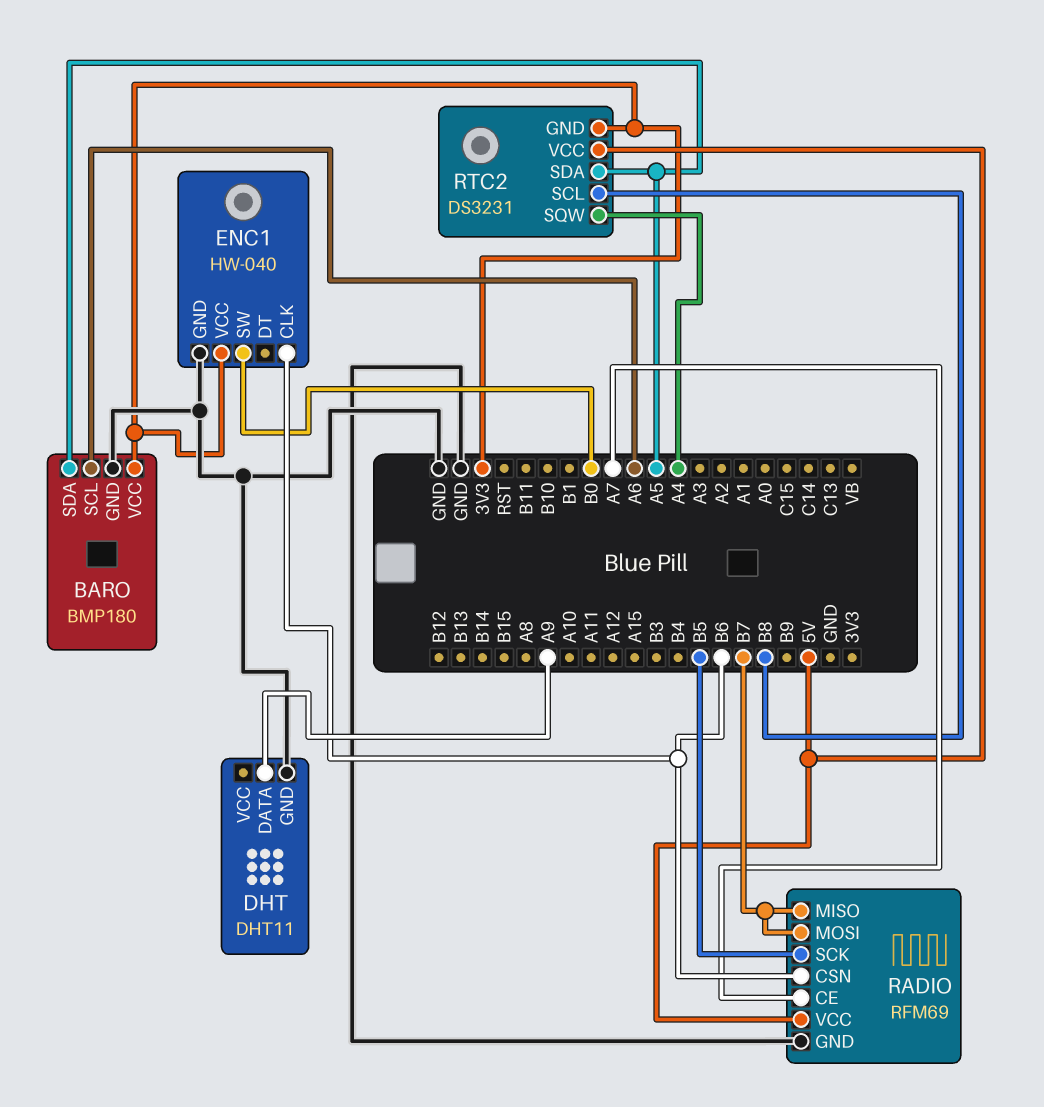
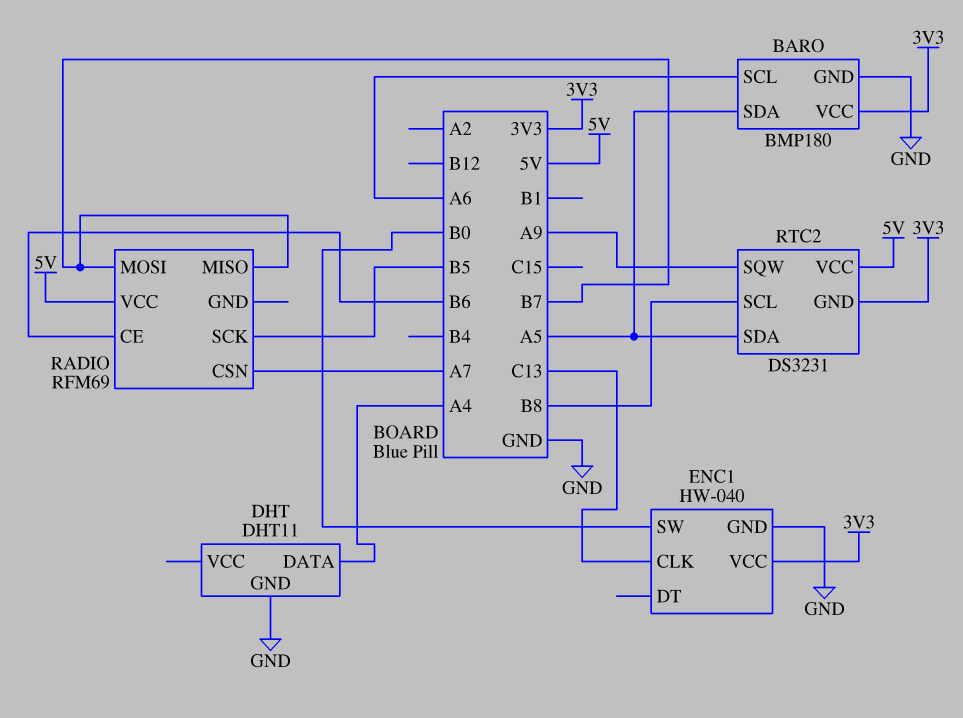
DHT pin DATA: A9 -> A4
ENC1 pin CLK: B6 -> C13
RADIO pin CE: A7 -> B6
RADIO pin CSN: B6 -> A7
RADIO pin GND: GND -> none
RTC2 pin SQW: A4 -> A9

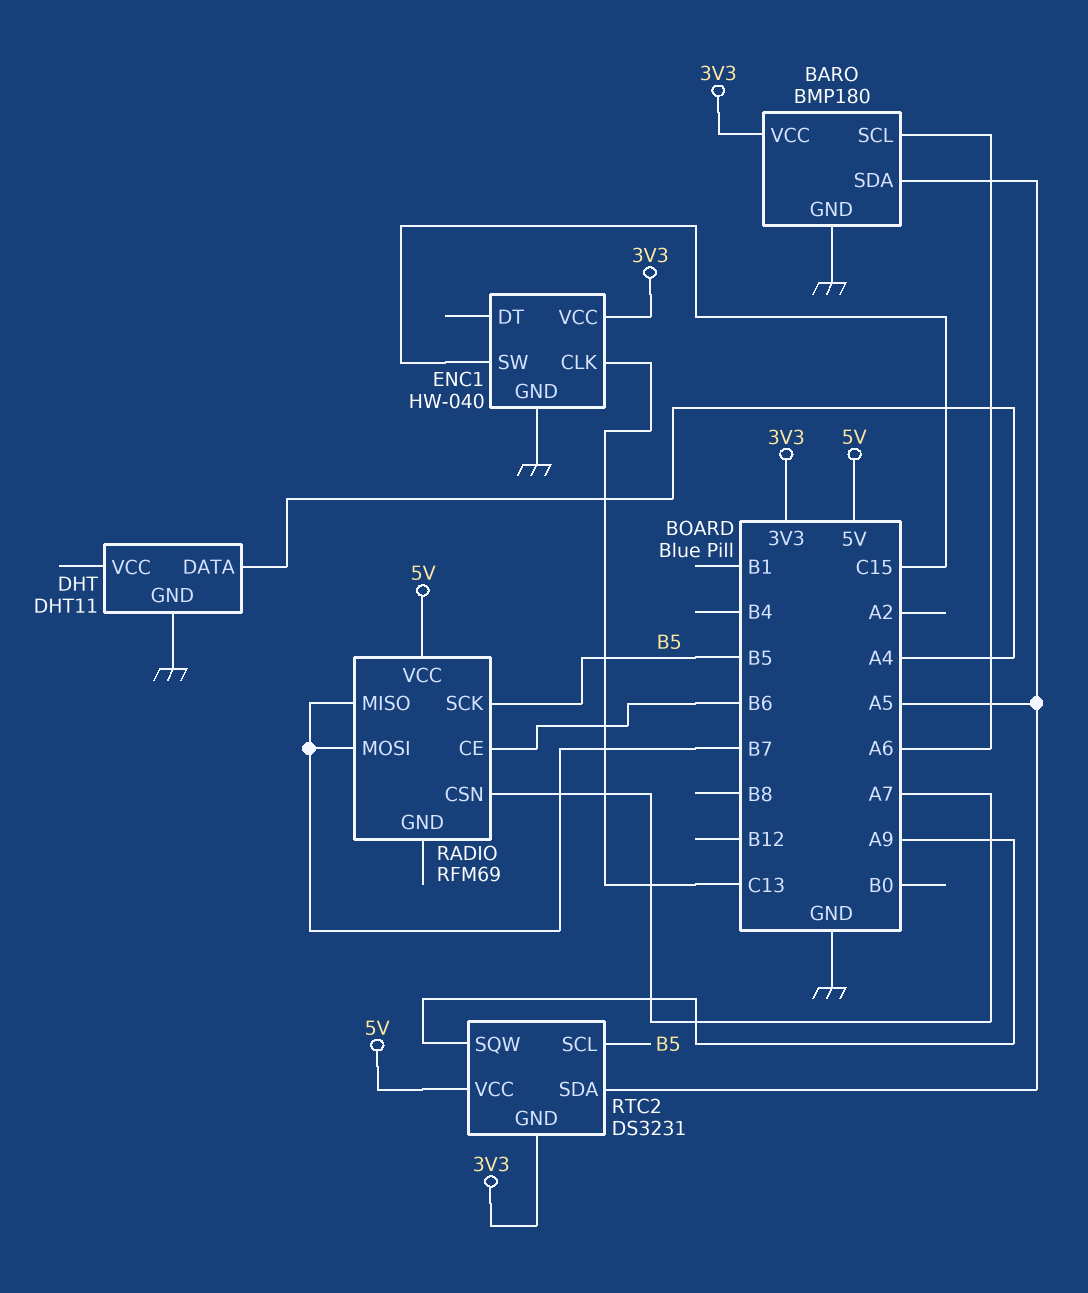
ENC1 pin SW: B0 -> C15
RTC2 pin SCL: B8 -> B5

